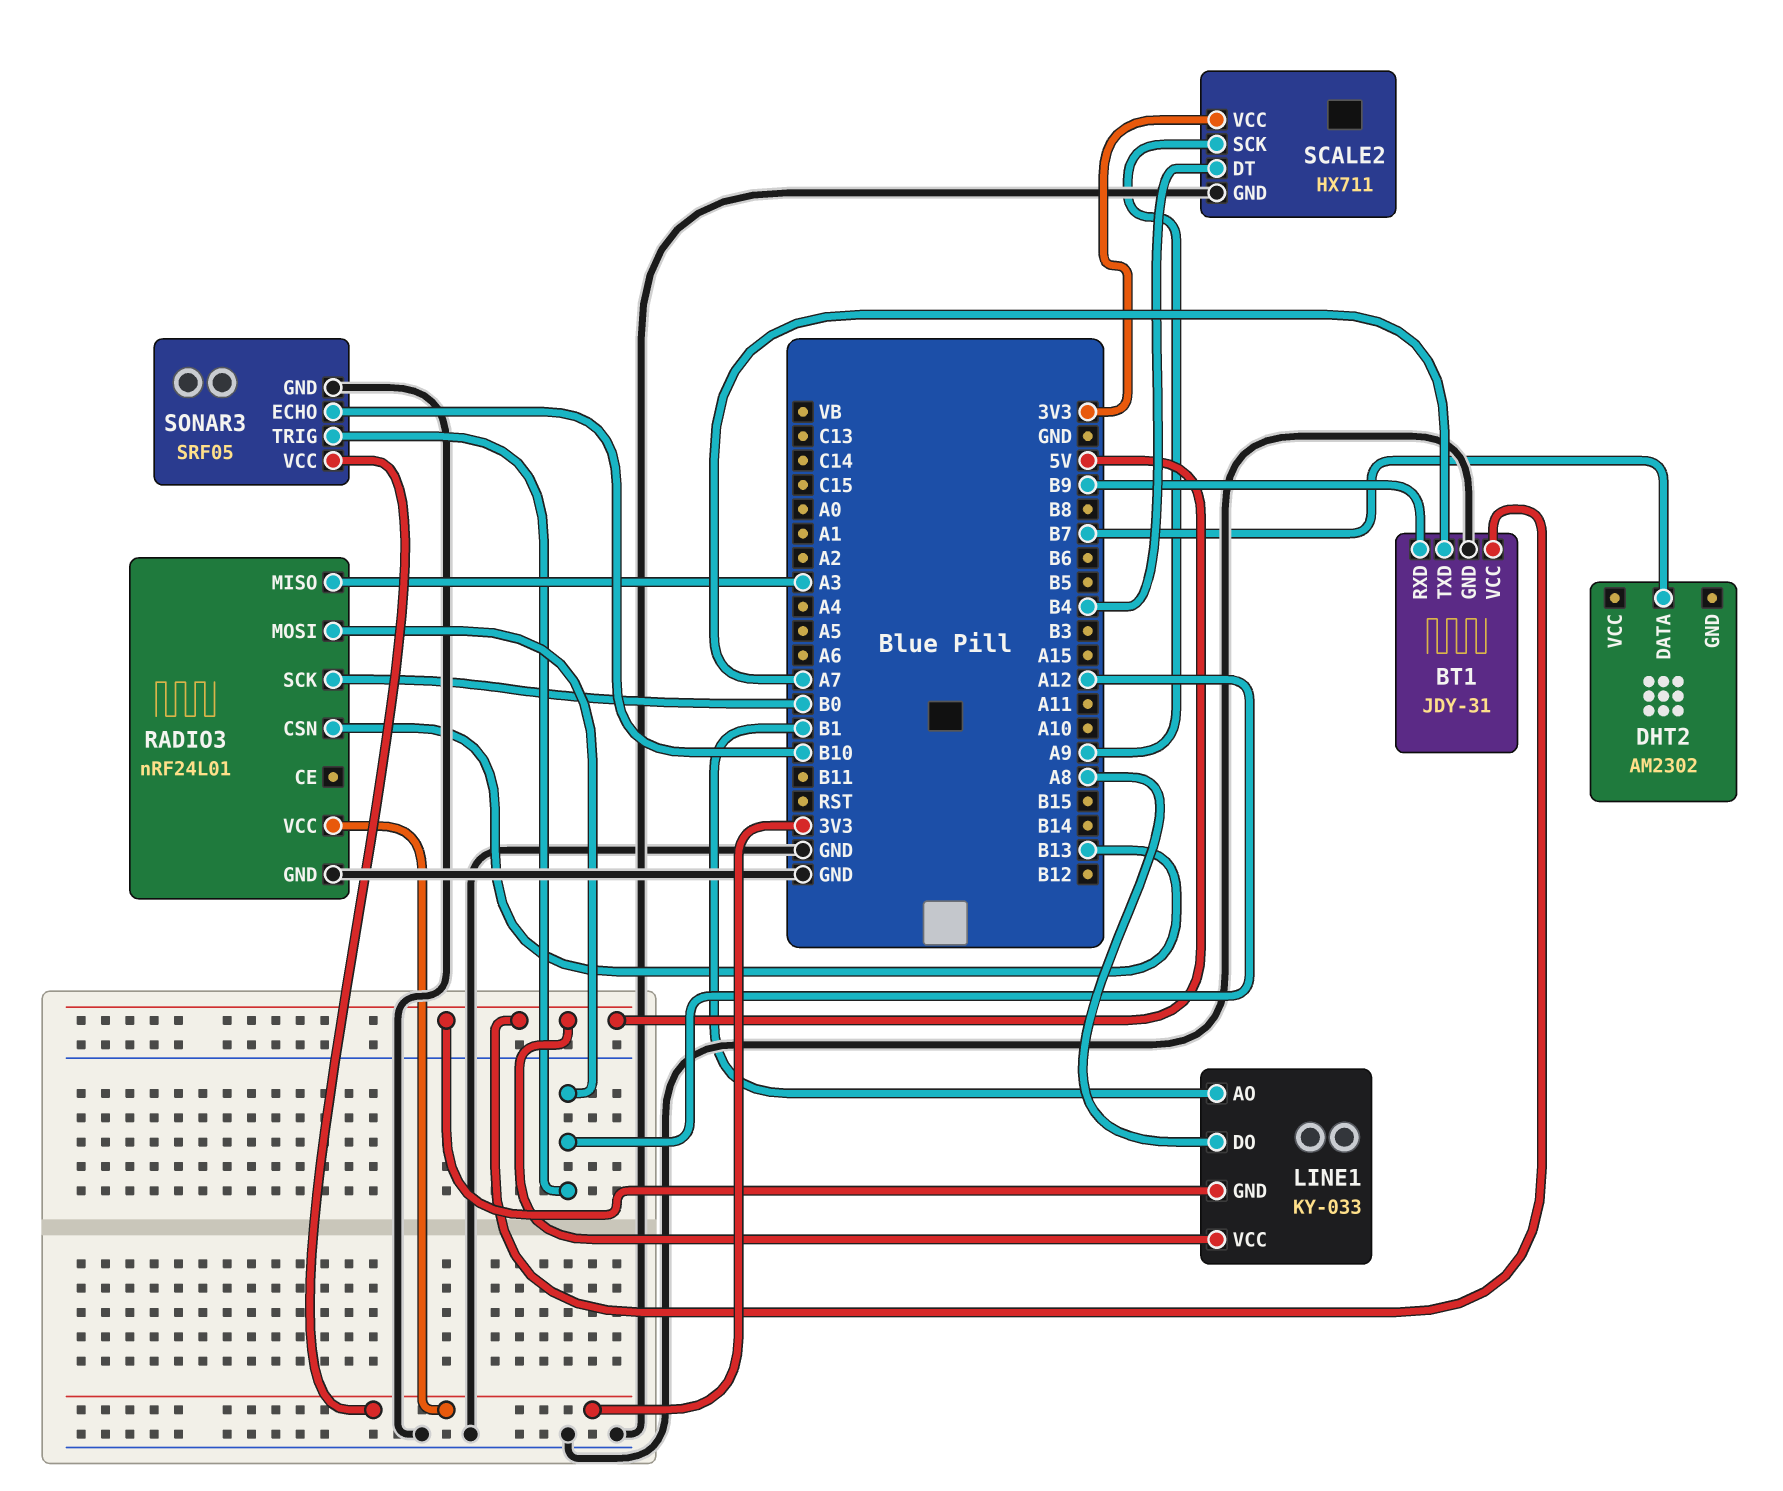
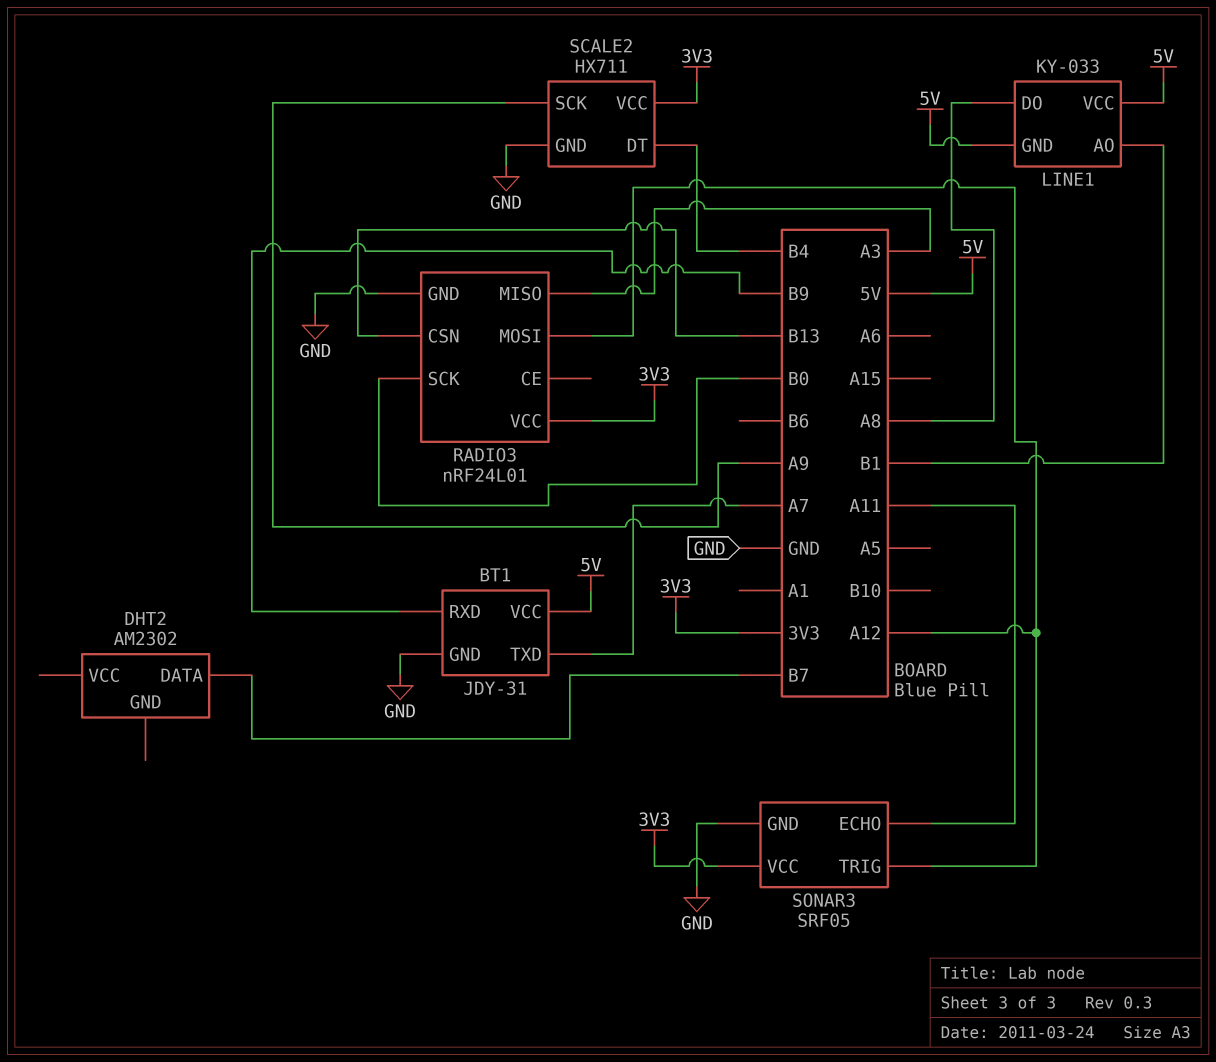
SONAR3 pin ECHO: B10 -> A11

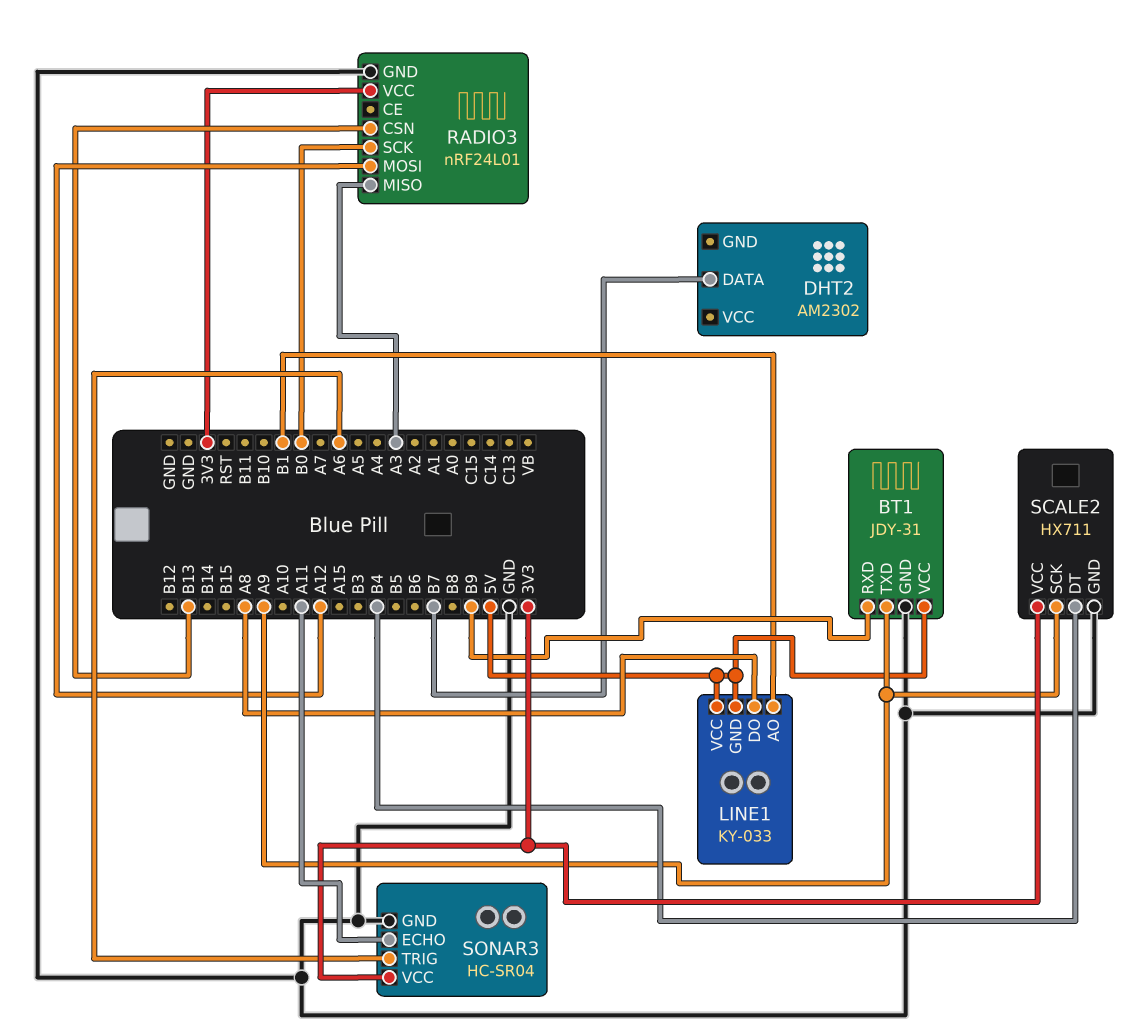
BT1 pin TXD: A7 -> A9
SONAR3: SRF05 -> HC-SR04
SONAR3 pin TRIG: A12 -> A6

